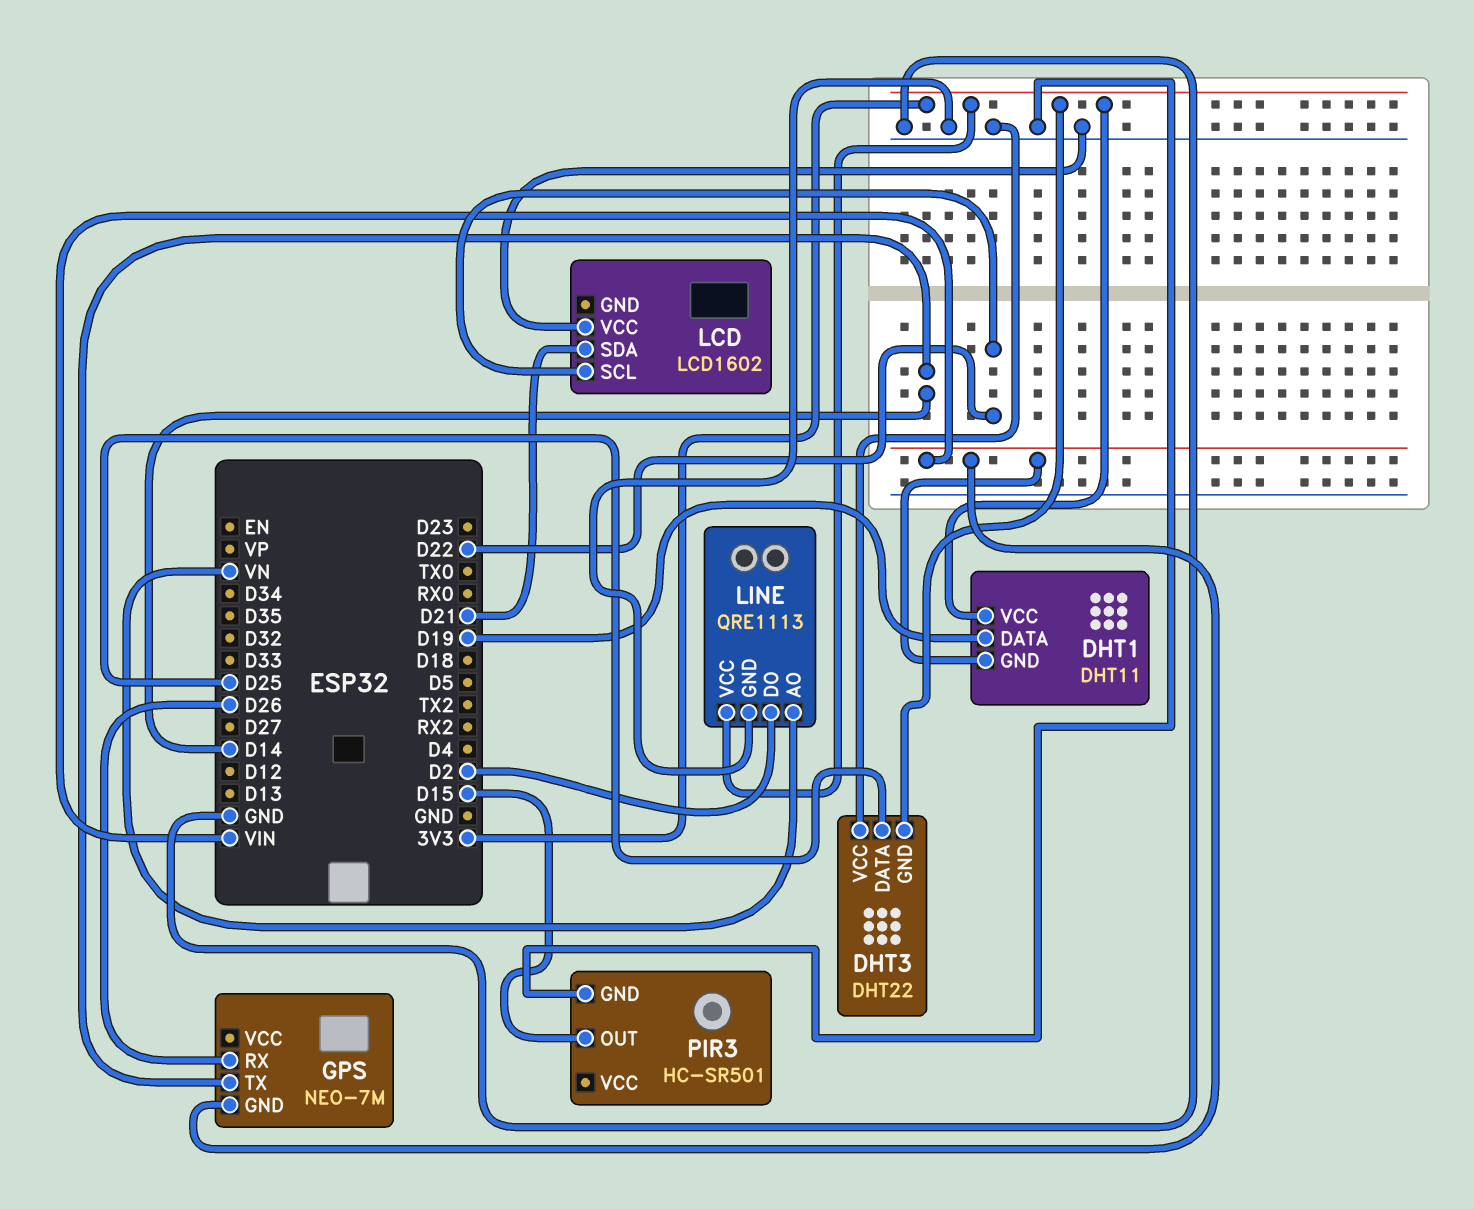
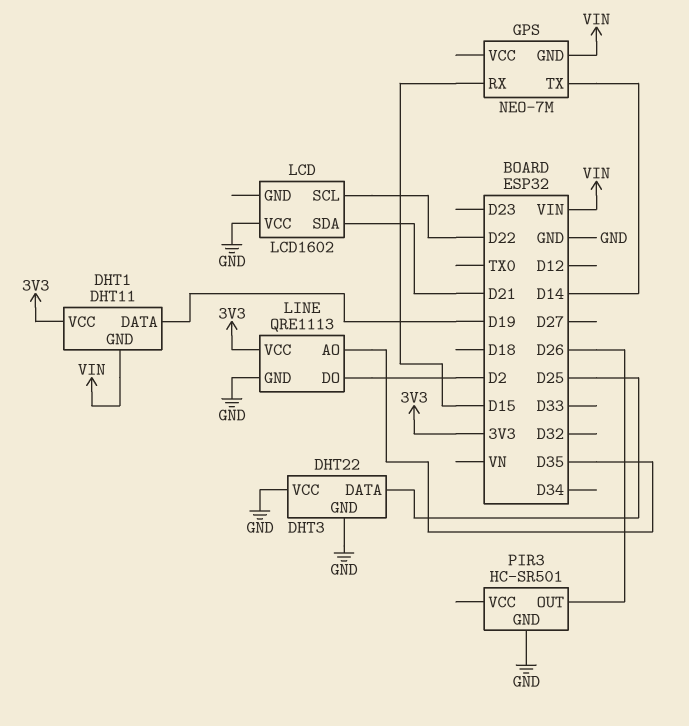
DHT3 pin GND: 3V3 -> GND
GPS pin RX: D26 -> D15
LINE pin AO: VN -> D35
PIR3 pin OUT: D15 -> D26

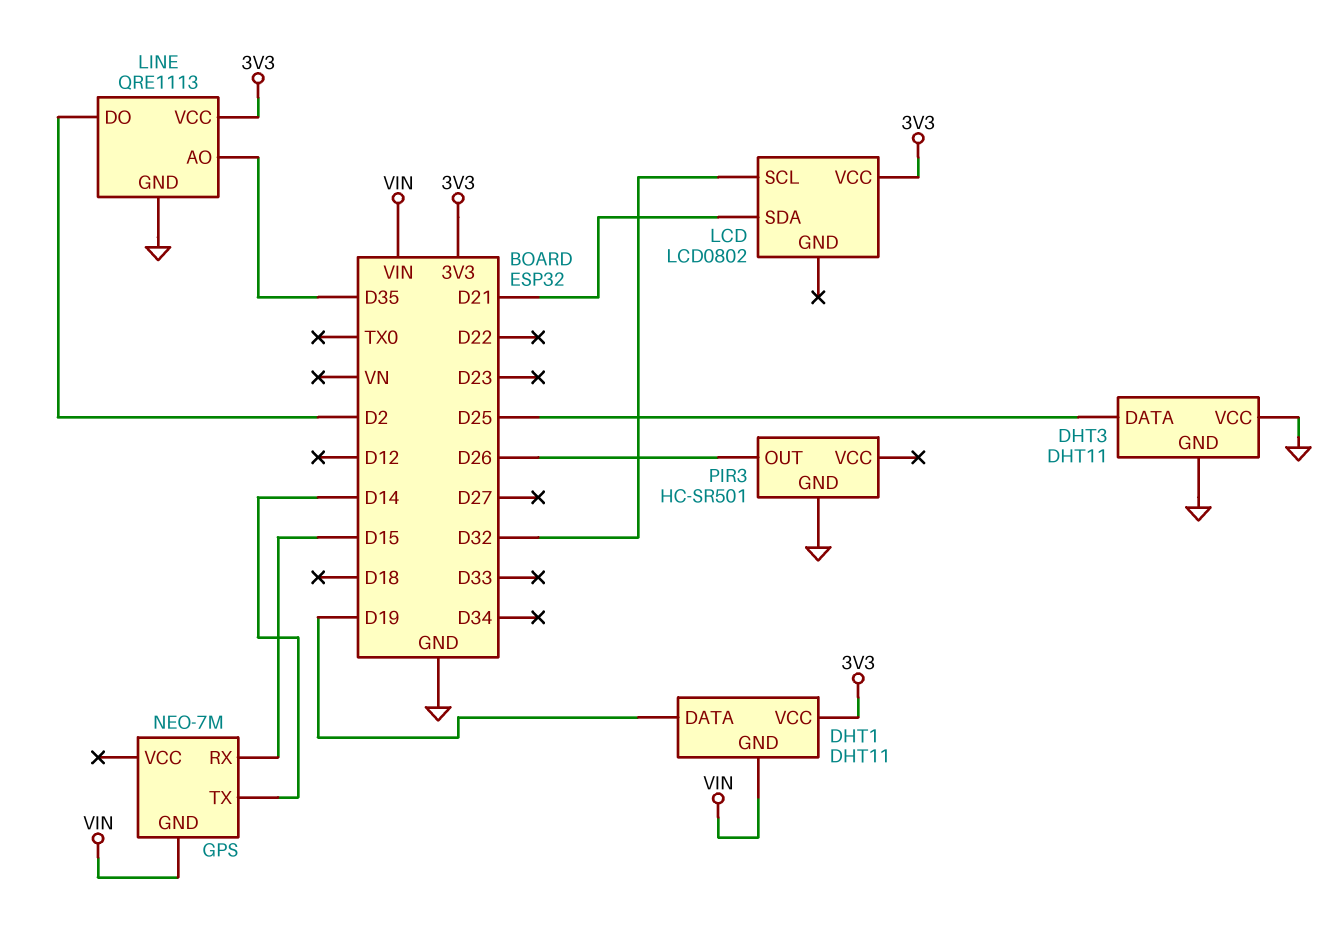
DHT3: DHT22 -> DHT11
LCD: LCD1602 -> LCD0802
LCD pin SCL: D22 -> D32
LCD pin VCC: GND -> 3V3

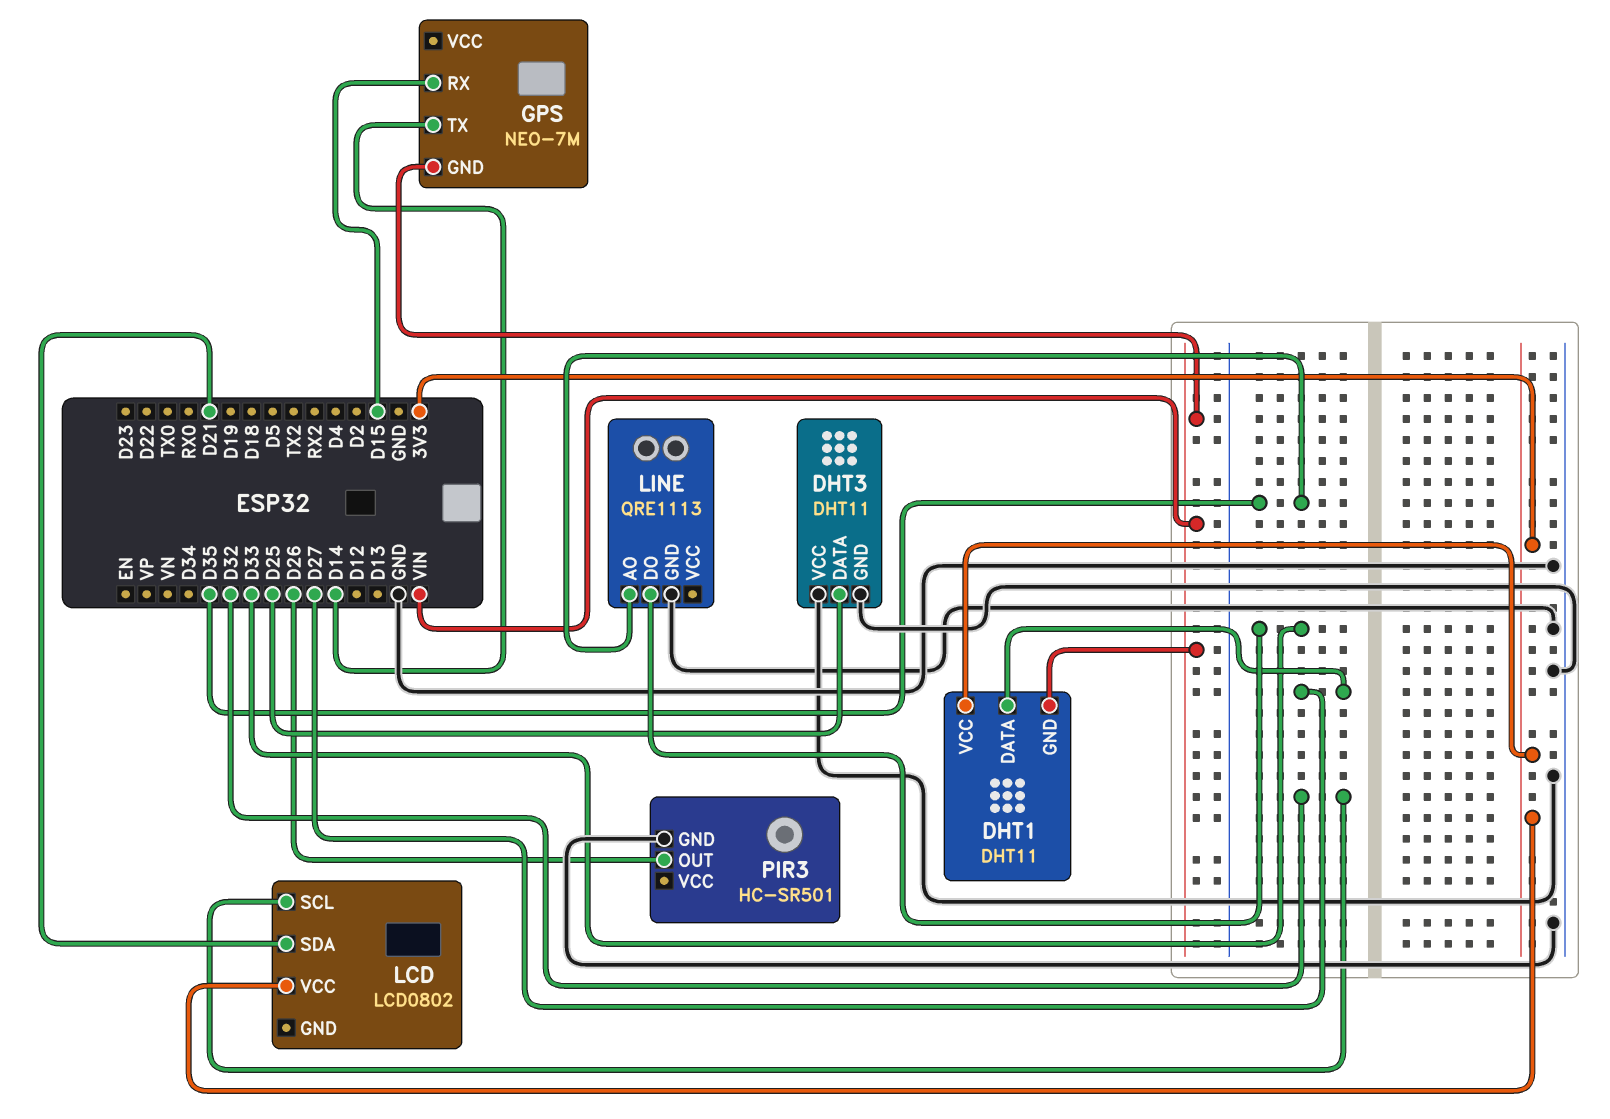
DHT1 pin DATA: D19 -> D27
LINE pin DO: D2 -> D33
LINE pin VCC: 3V3 -> none

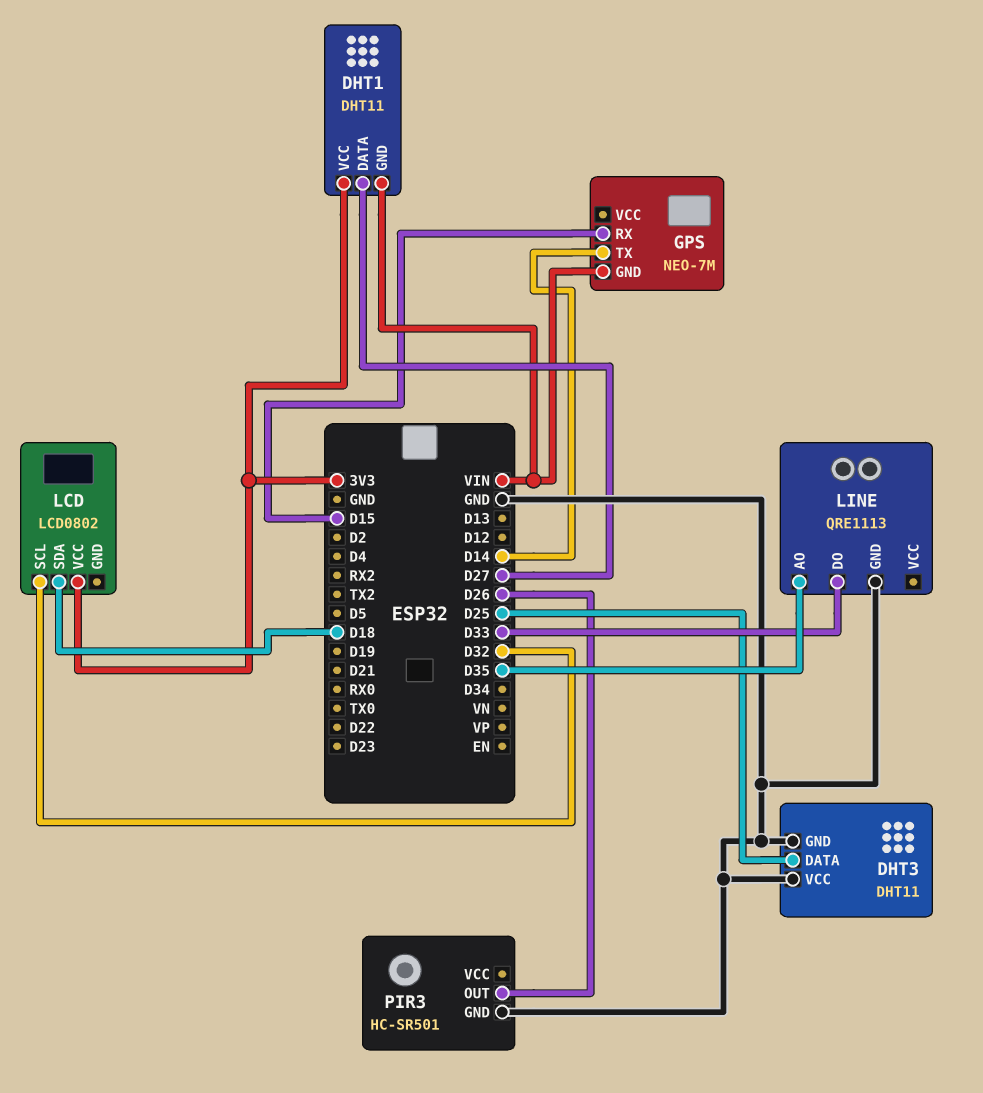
LCD pin SDA: D21 -> D18

